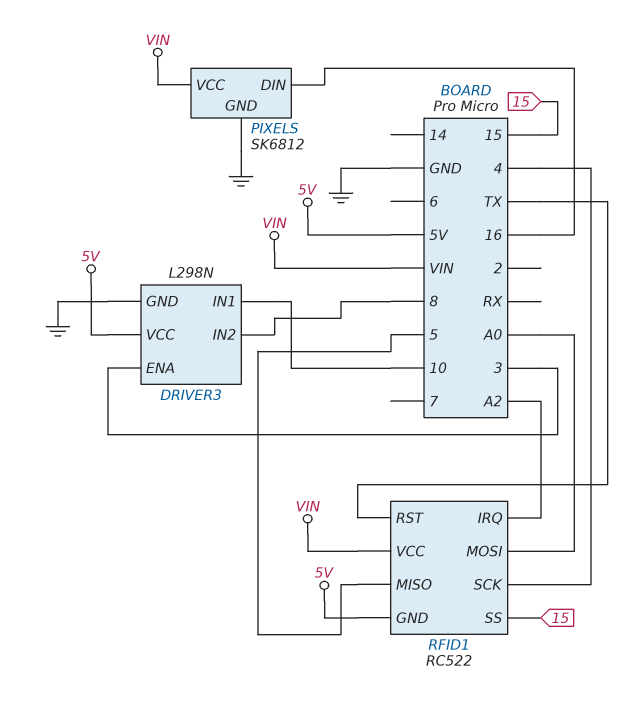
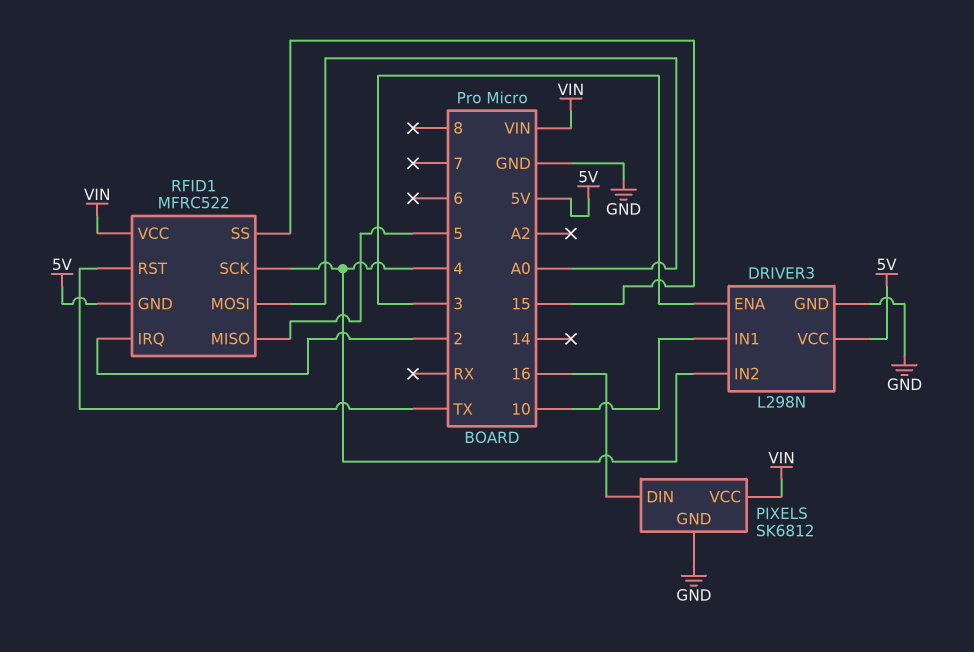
DRIVER3 pin IN2: 8 -> 4
RFID1: RC522 -> MFRC522
RFID1 pin IRQ: A2 -> 2

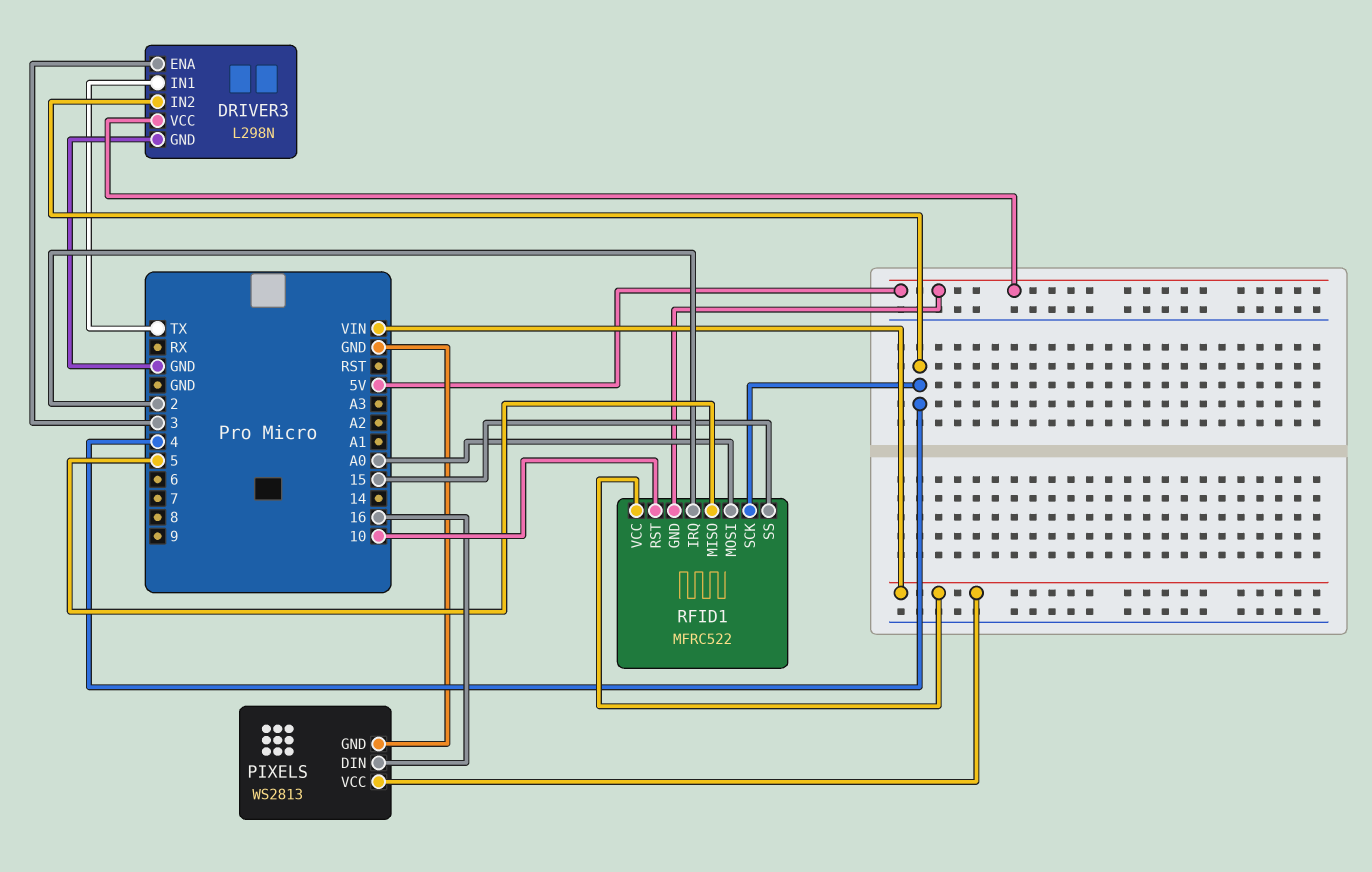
DRIVER3 pin IN1: 10 -> TX
PIXELS: SK6812 -> WS2813
RFID1 pin RST: TX -> 10

